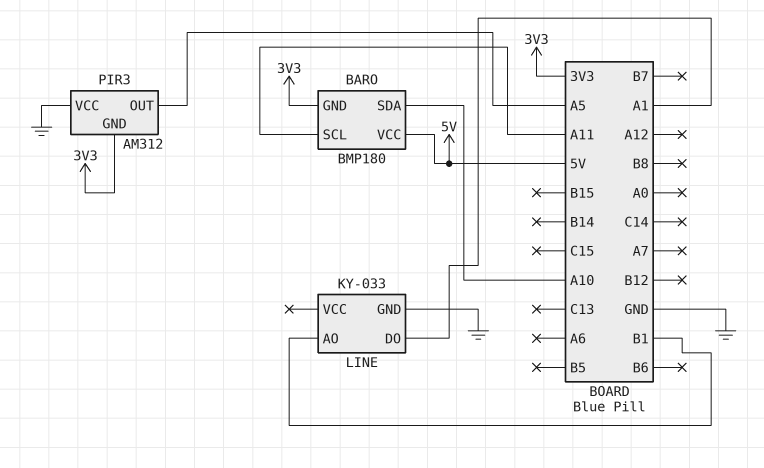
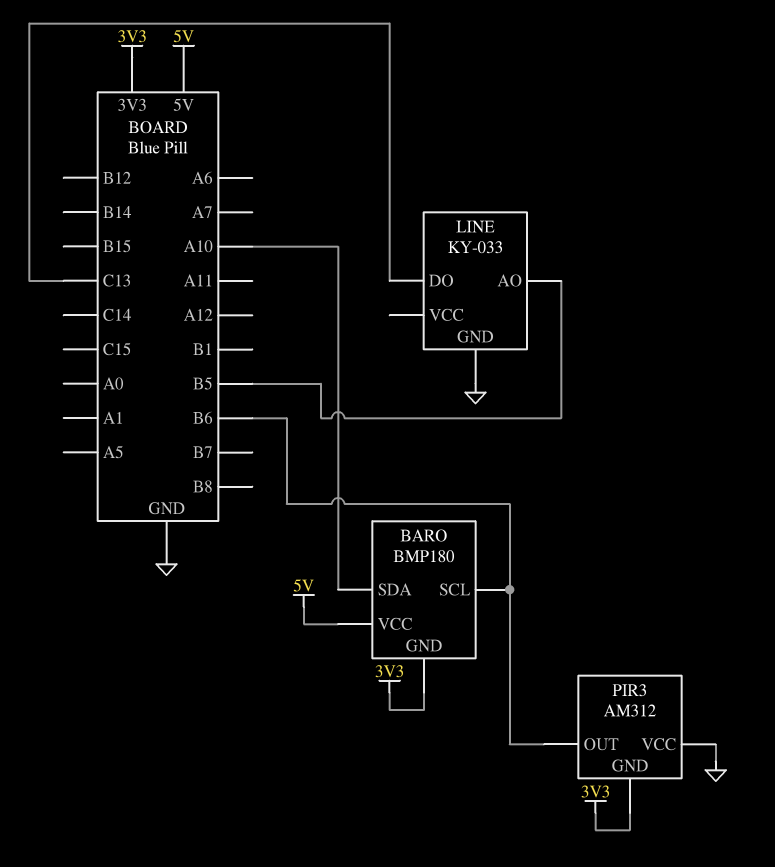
BARO pin SCL: A11 -> B6
LINE pin AO: B1 -> B5
LINE pin DO: A1 -> C13
PIR3 pin OUT: A5 -> B6

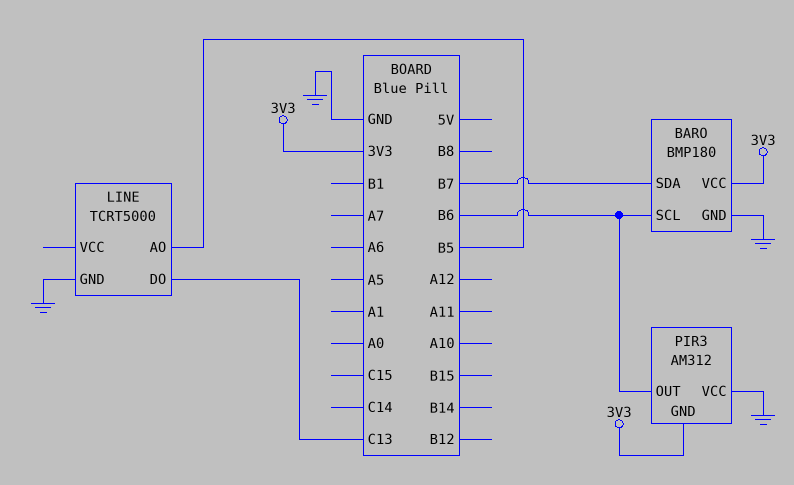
BARO pin GND: 3V3 -> GND
BARO pin SDA: A10 -> B7
BARO pin VCC: 5V -> 3V3
LINE: KY-033 -> TCRT5000

